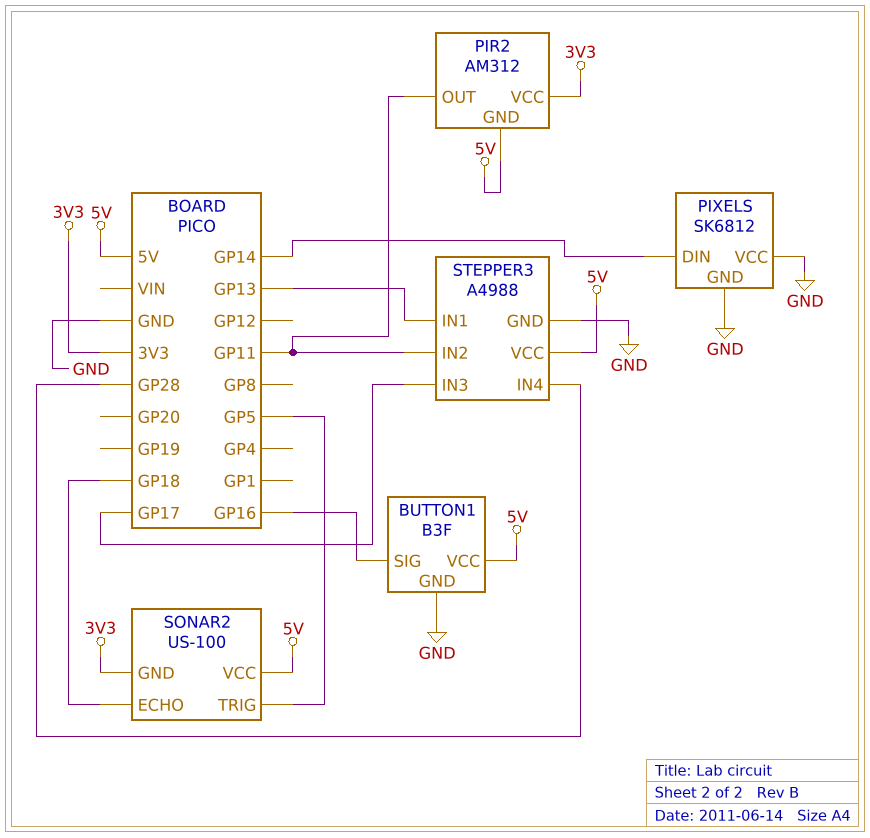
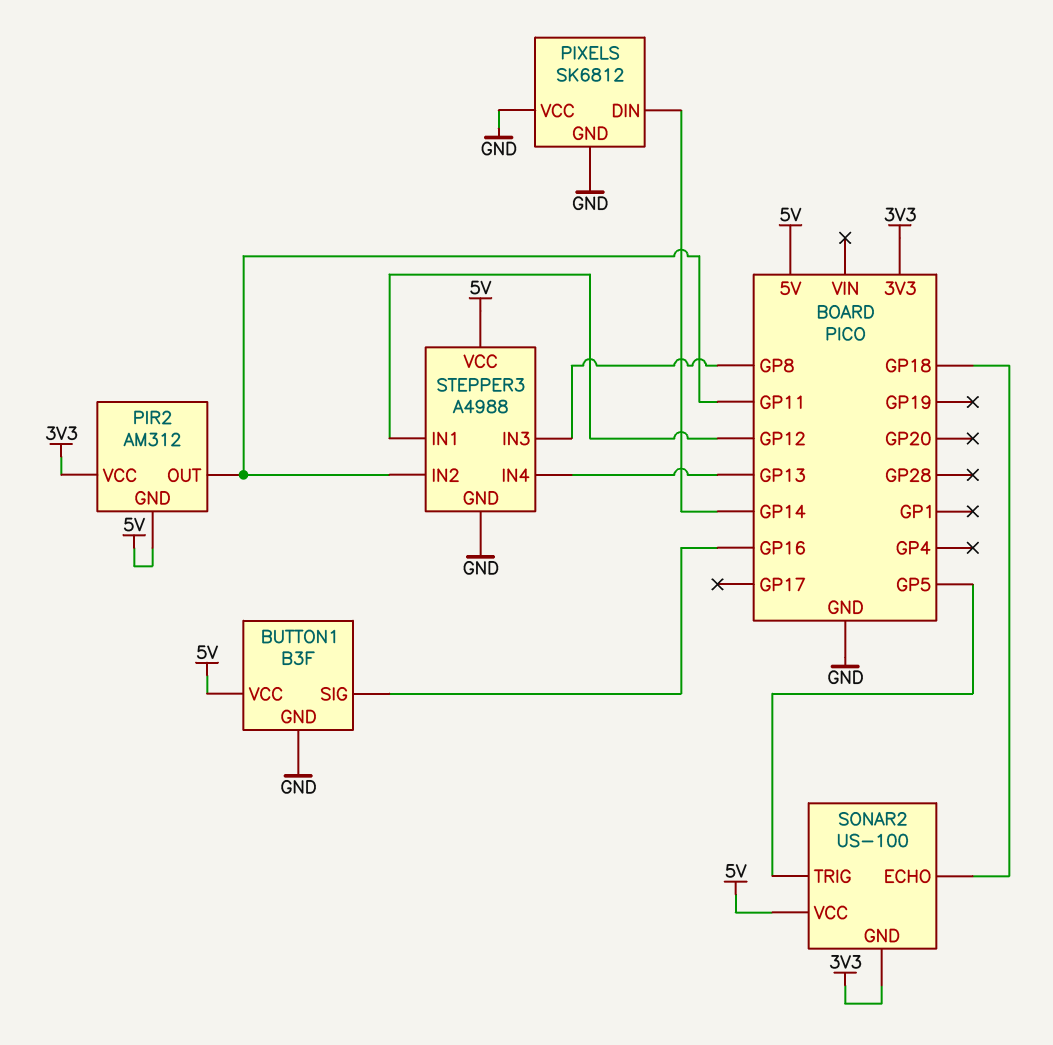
STEPPER3 pin IN1: GP13 -> GP12
STEPPER3 pin IN3: GP17 -> GP8
STEPPER3 pin IN4: GP28 -> GP13

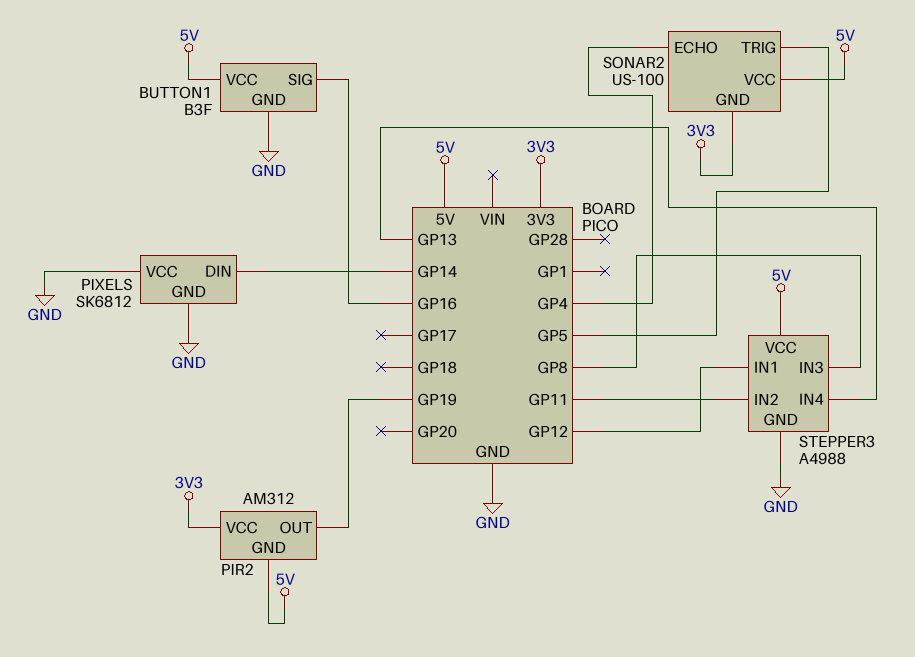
PIR2 pin OUT: GP11 -> GP19
SONAR2 pin ECHO: GP18 -> GP4

